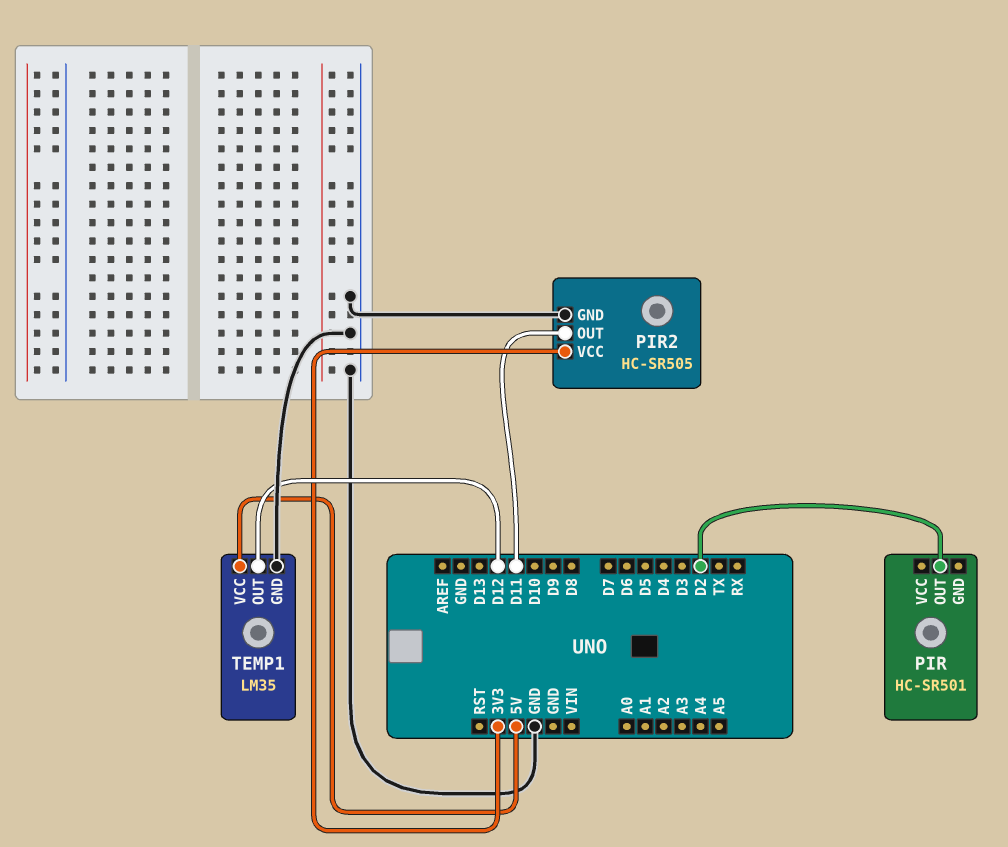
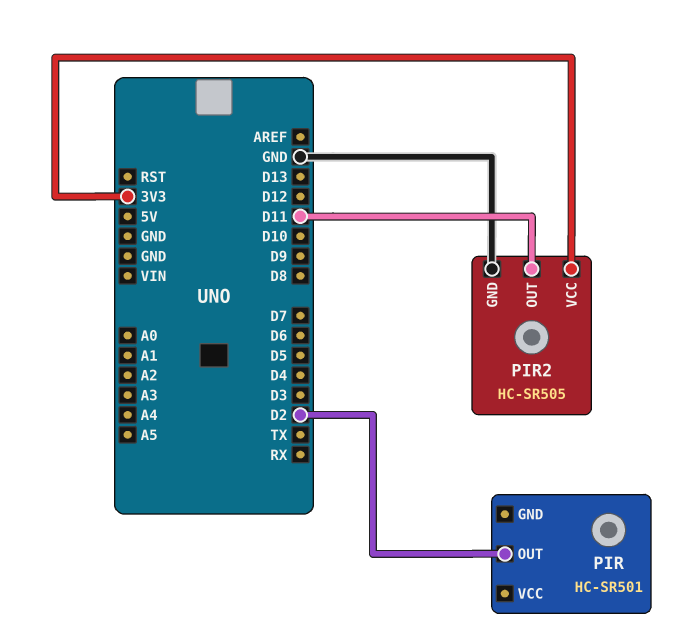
TEMP1: LM35 -> none
TEMP1 pin GND: GND -> none
TEMP1 pin OUT: D12 -> none
TEMP1 pin VCC: 5V -> none

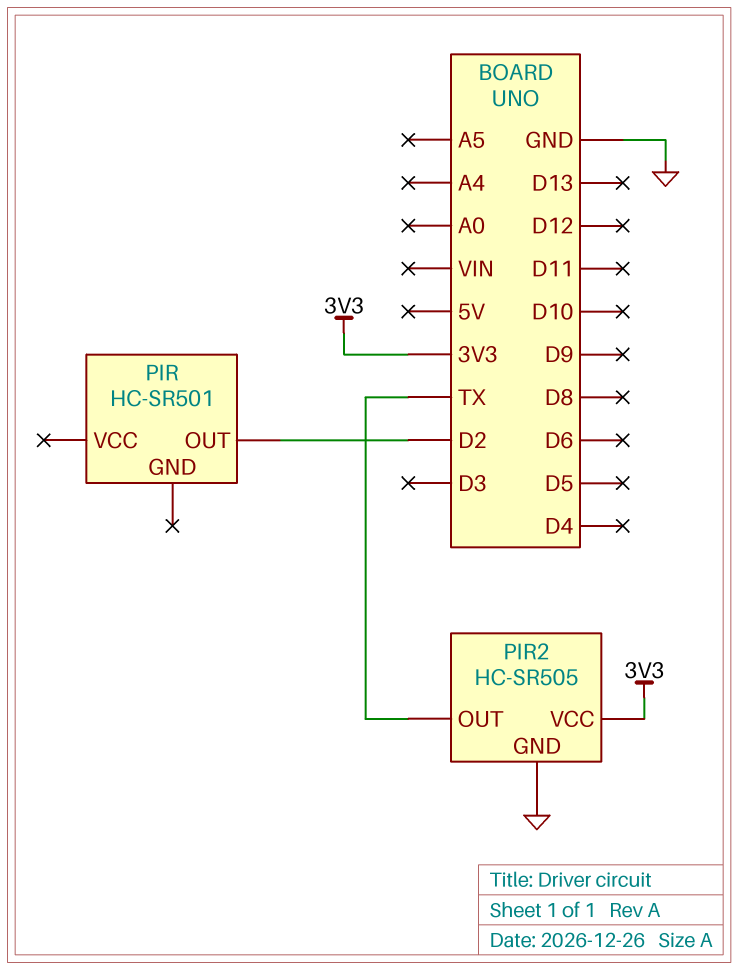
PIR2 pin OUT: D11 -> TX

